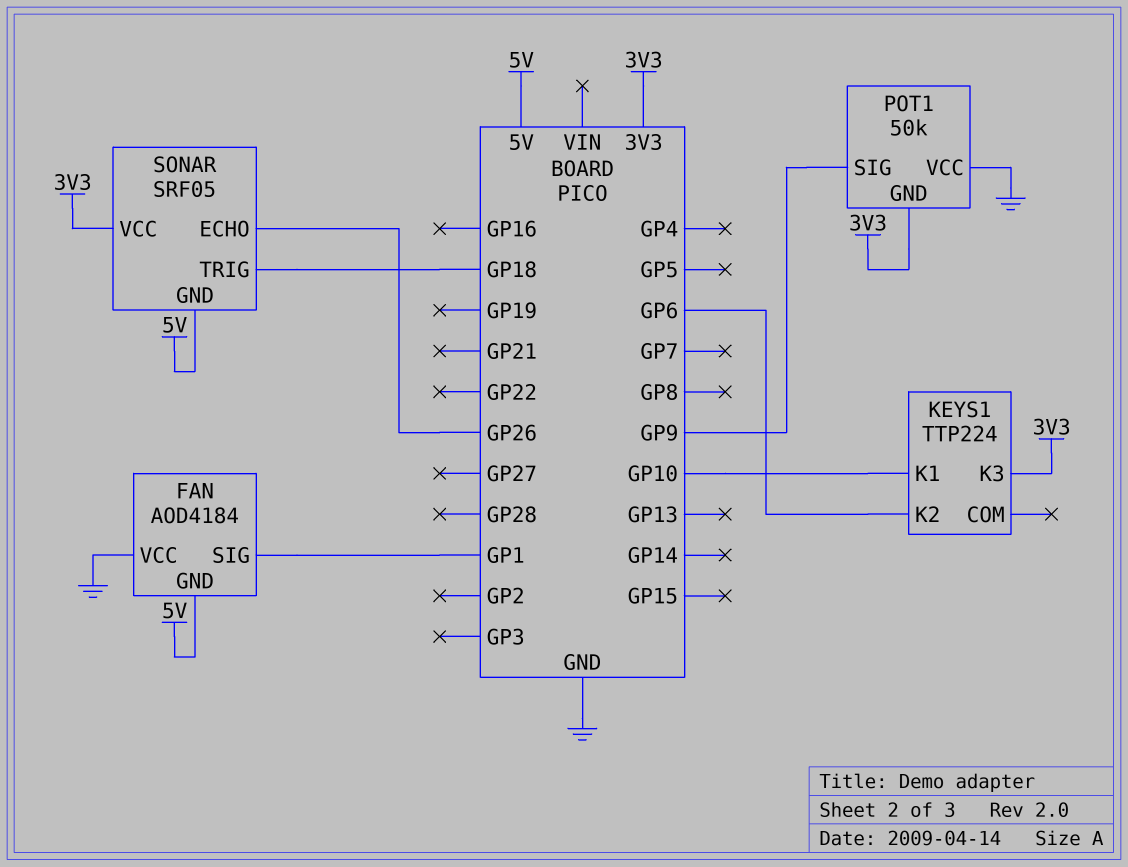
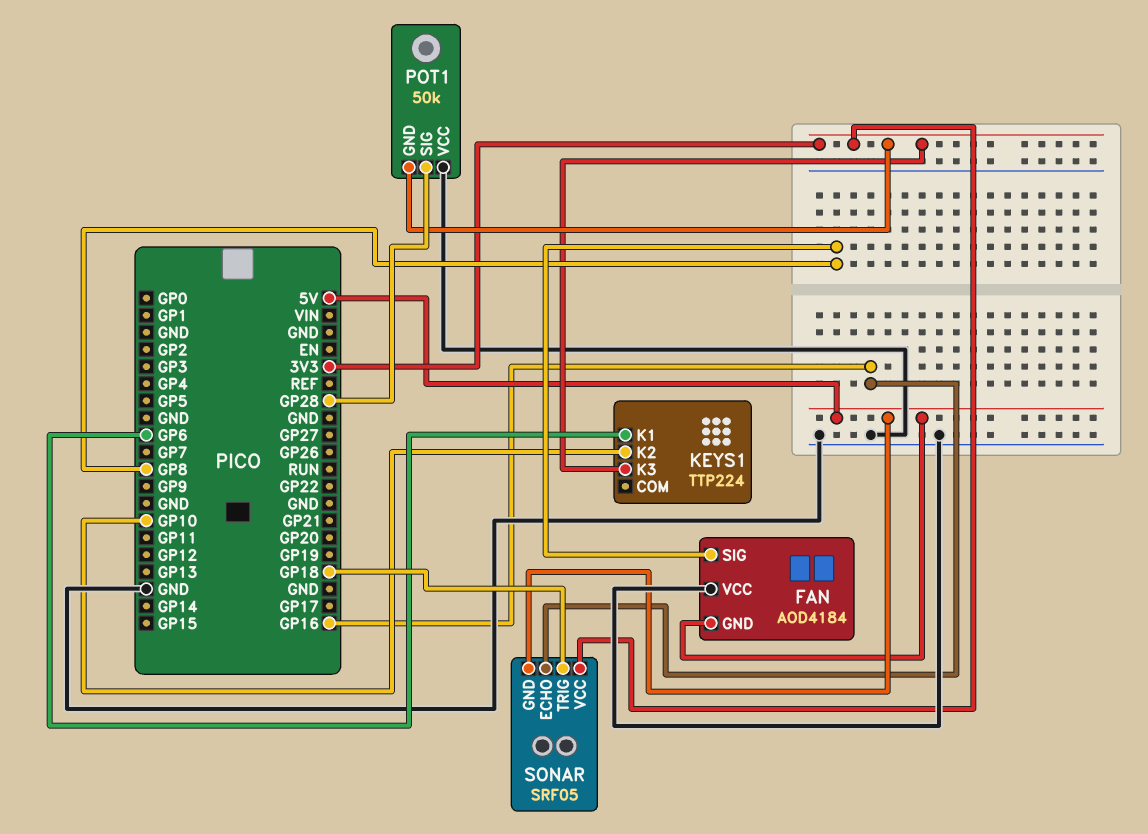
FAN pin SIG: GP1 -> GP8
KEYS1 pin K1: GP10 -> GP6
KEYS1 pin K2: GP6 -> GP10
POT1 pin SIG: GP9 -> GP28
SONAR pin ECHO: GP26 -> GP16

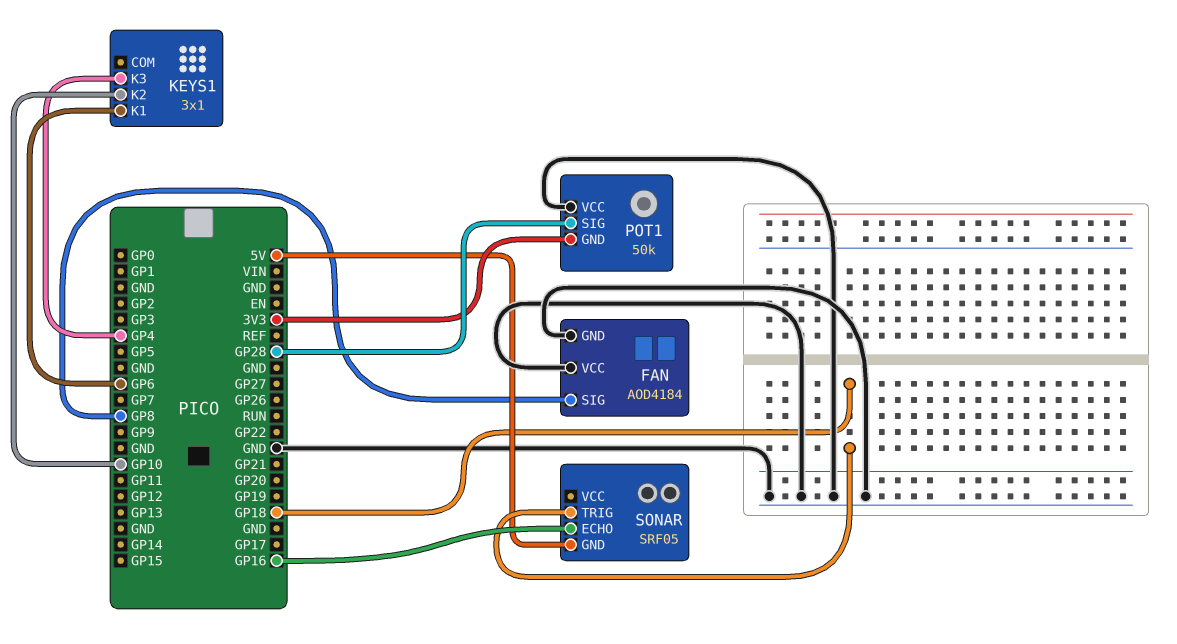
FAN pin GND: 5V -> GND
KEYS1: TTP224 -> 3x1
KEYS1 pin K3: 3V3 -> GP4
SONAR pin VCC: 3V3 -> none

